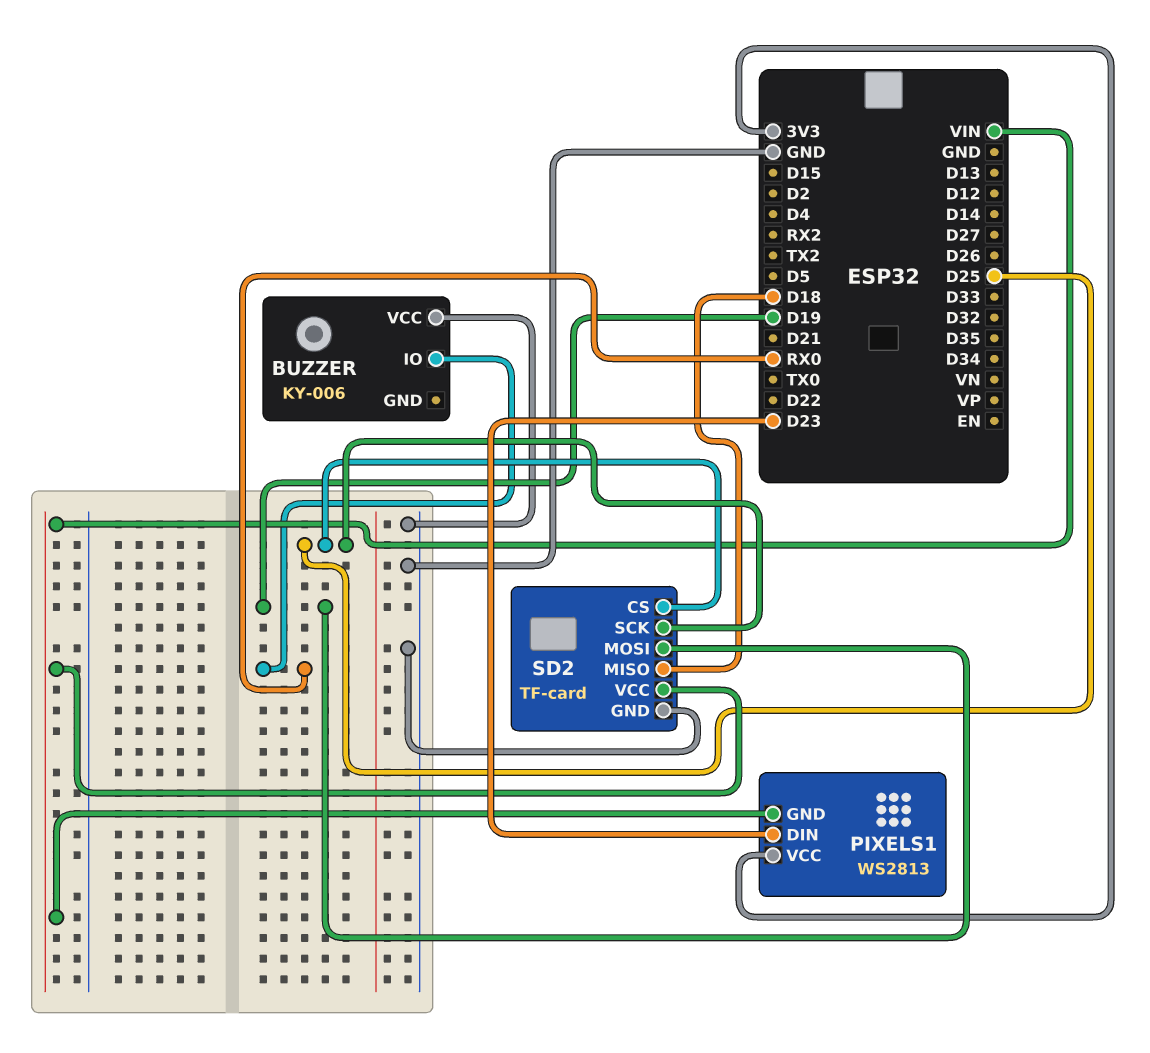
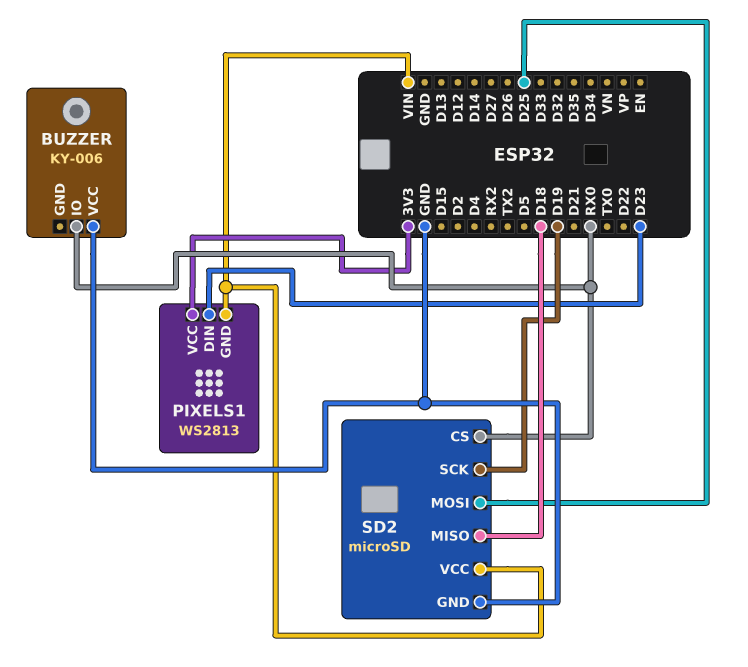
SD2: TF-card -> microSD
SD2 pin CS: D25 -> RX0
SD2 pin MOSI: D19 -> D25
SD2 pin SCK: D25 -> D19

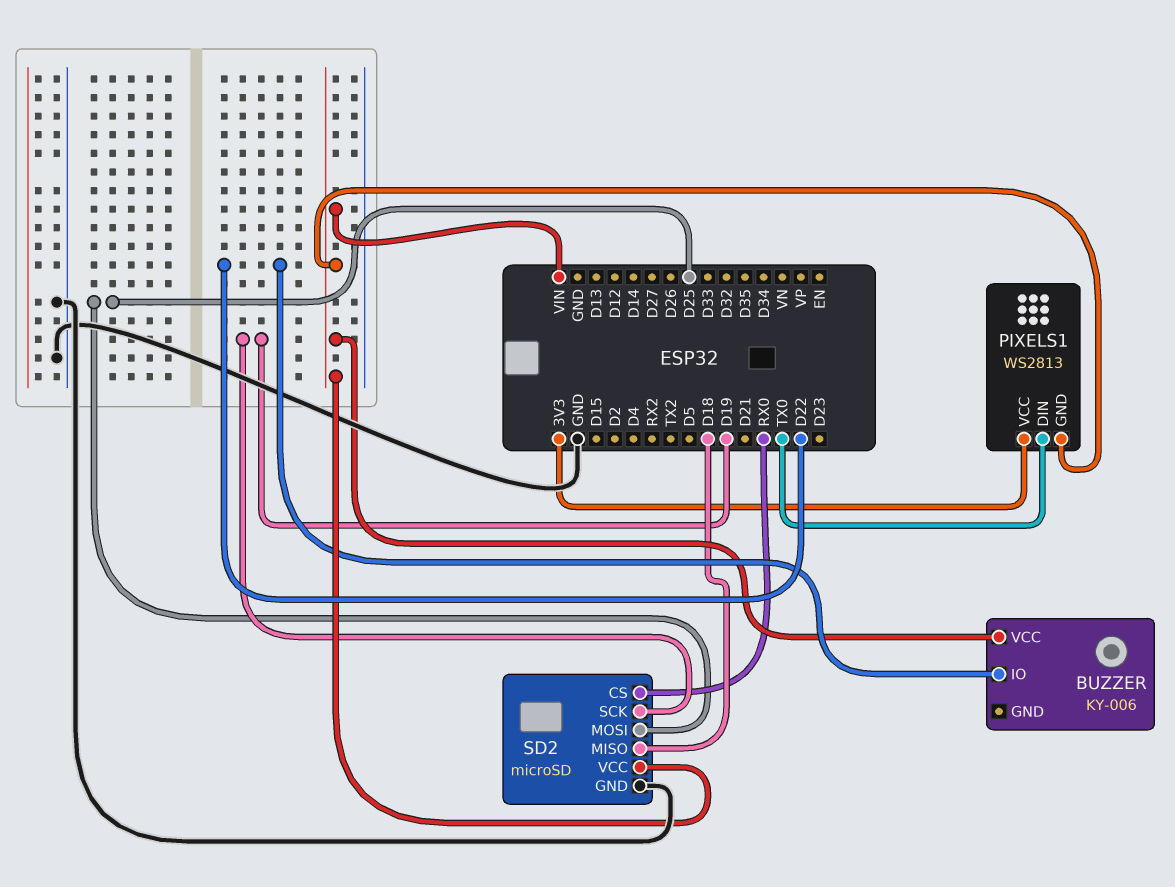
BUZZER pin IO: RX0 -> D22
BUZZER pin VCC: GND -> VIN
PIXELS1 pin DIN: D23 -> TX0

